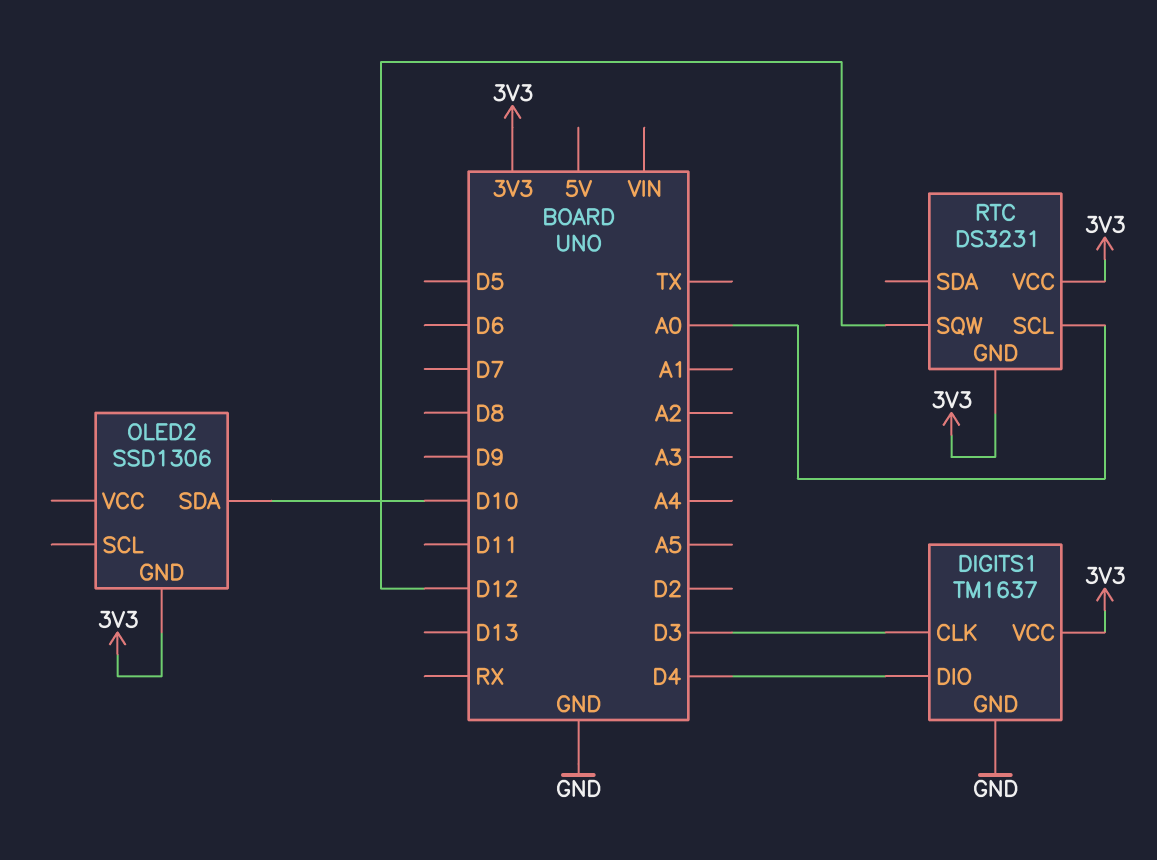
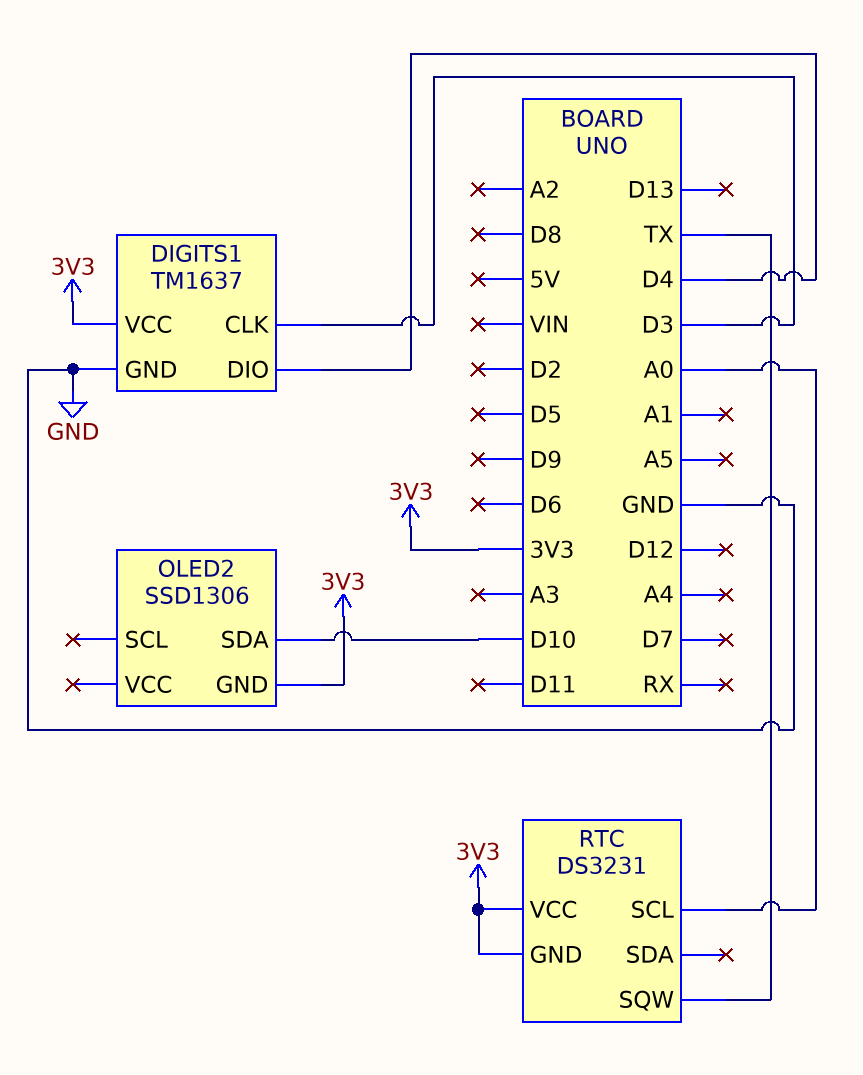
RTC pin SQW: D12 -> TX

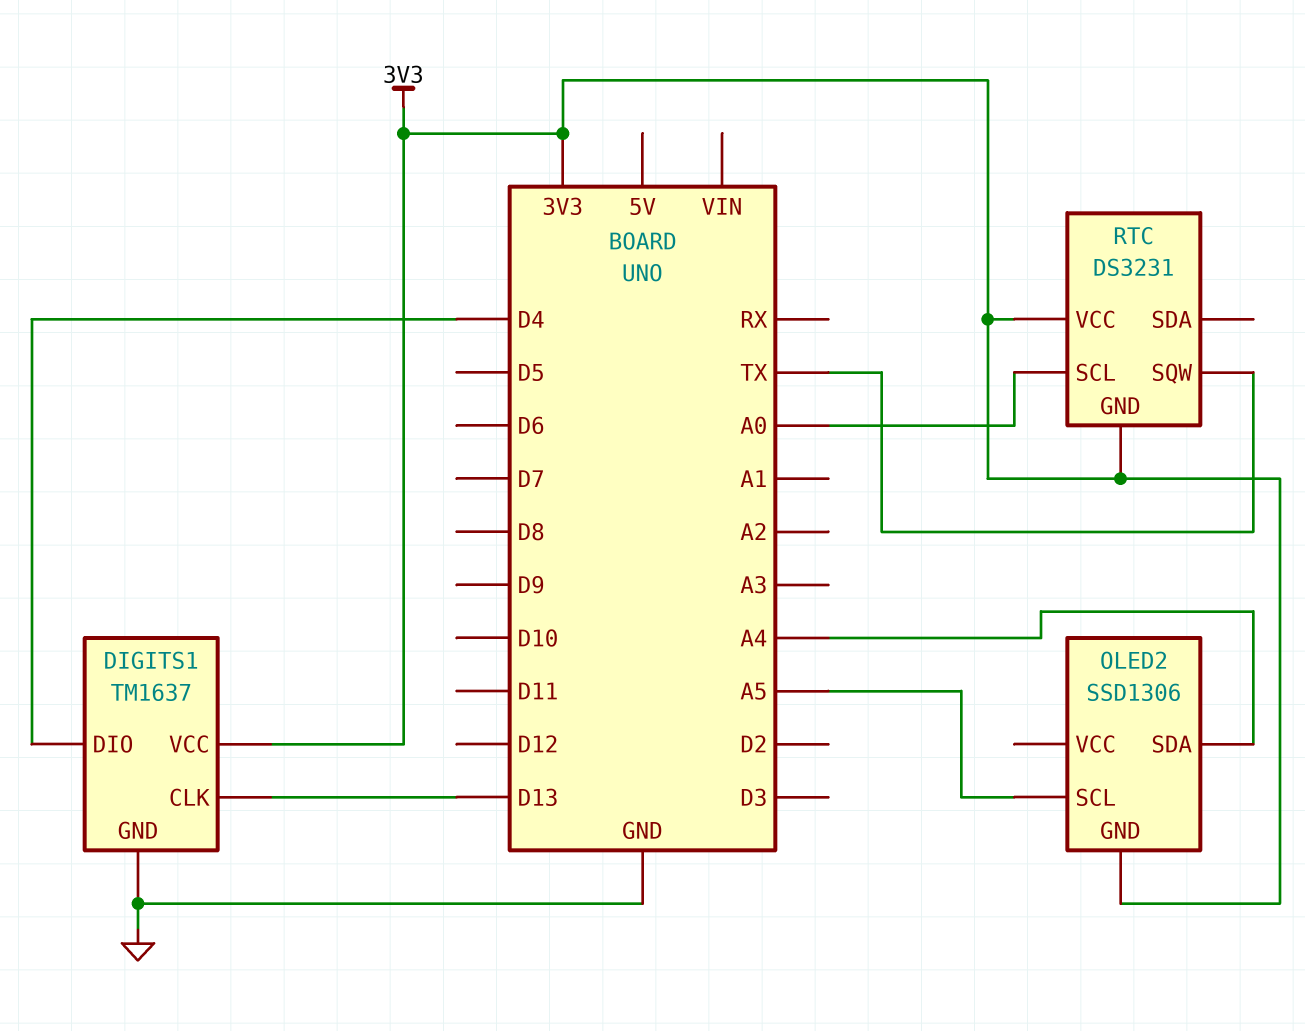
DIGITS1 pin CLK: D3 -> D13
OLED2 pin SCL: none -> A5
OLED2 pin SDA: D10 -> A4

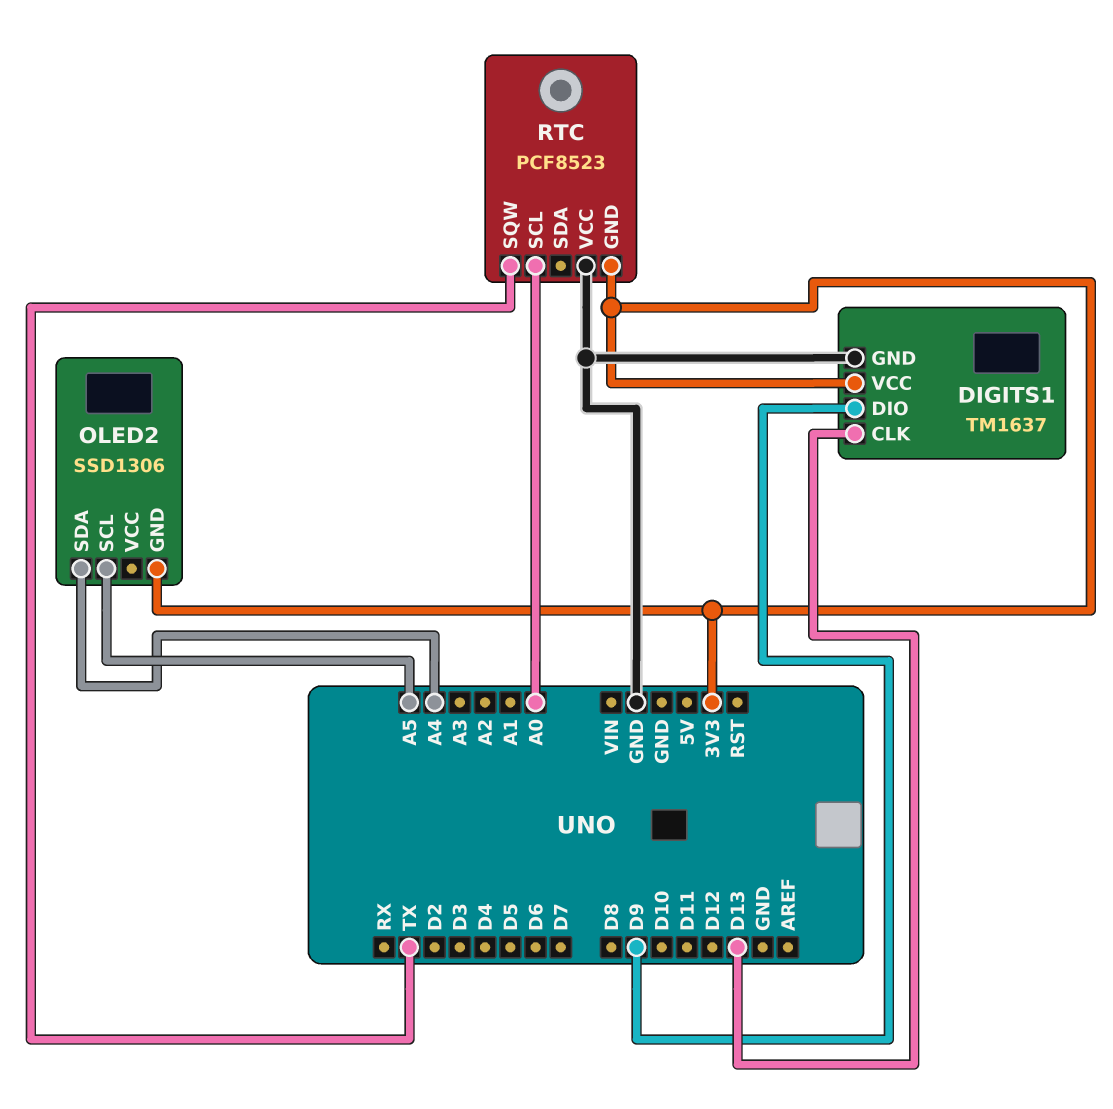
DIGITS1 pin DIO: D4 -> D9
RTC: DS3231 -> PCF8523
RTC pin VCC: 3V3 -> GND

